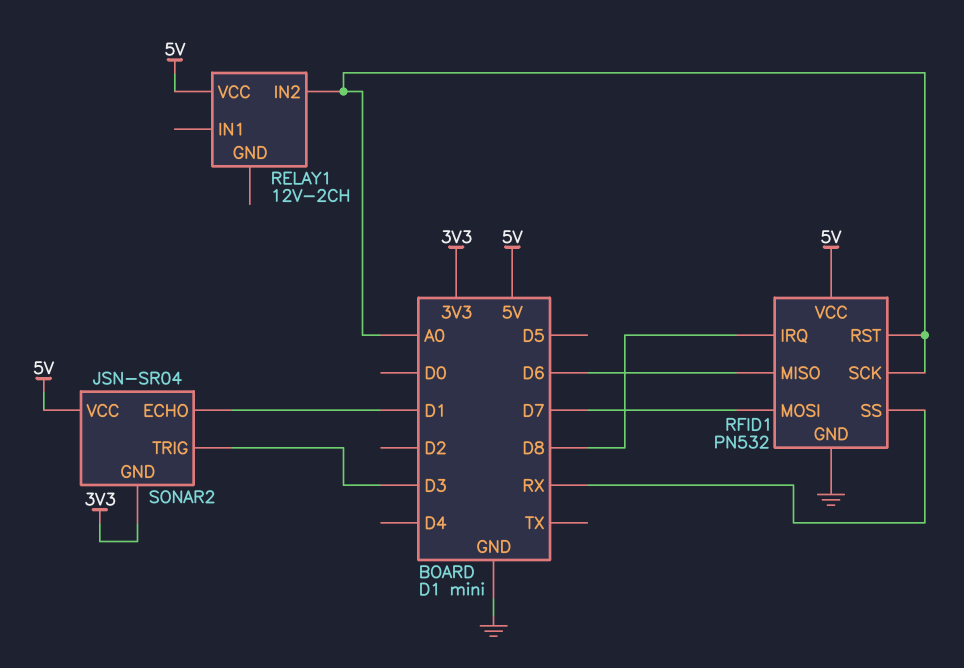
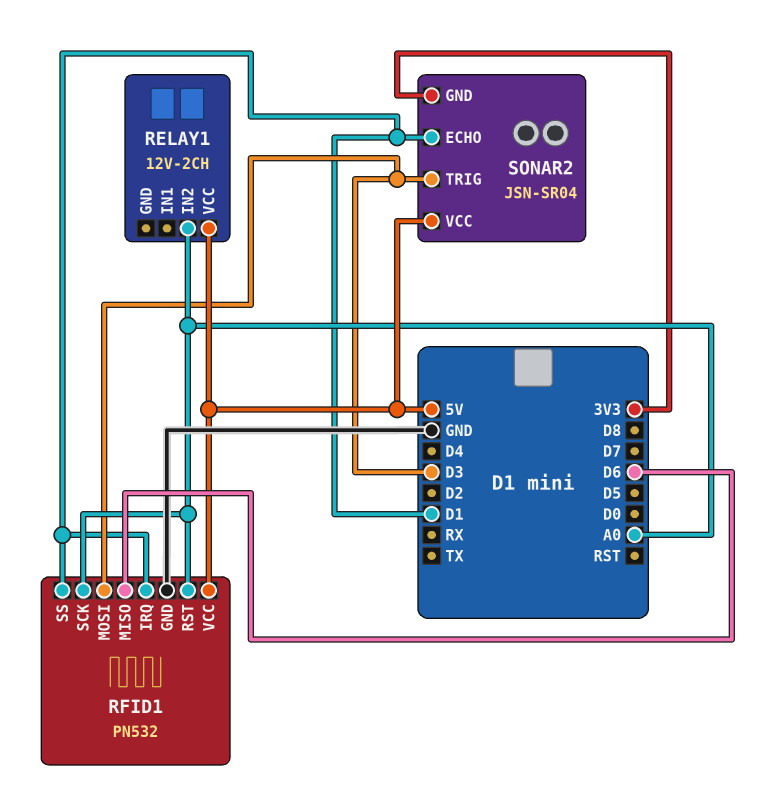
RFID1 pin IRQ: D8 -> D1
RFID1 pin MOSI: D7 -> D3
RFID1 pin SS: RX -> D1

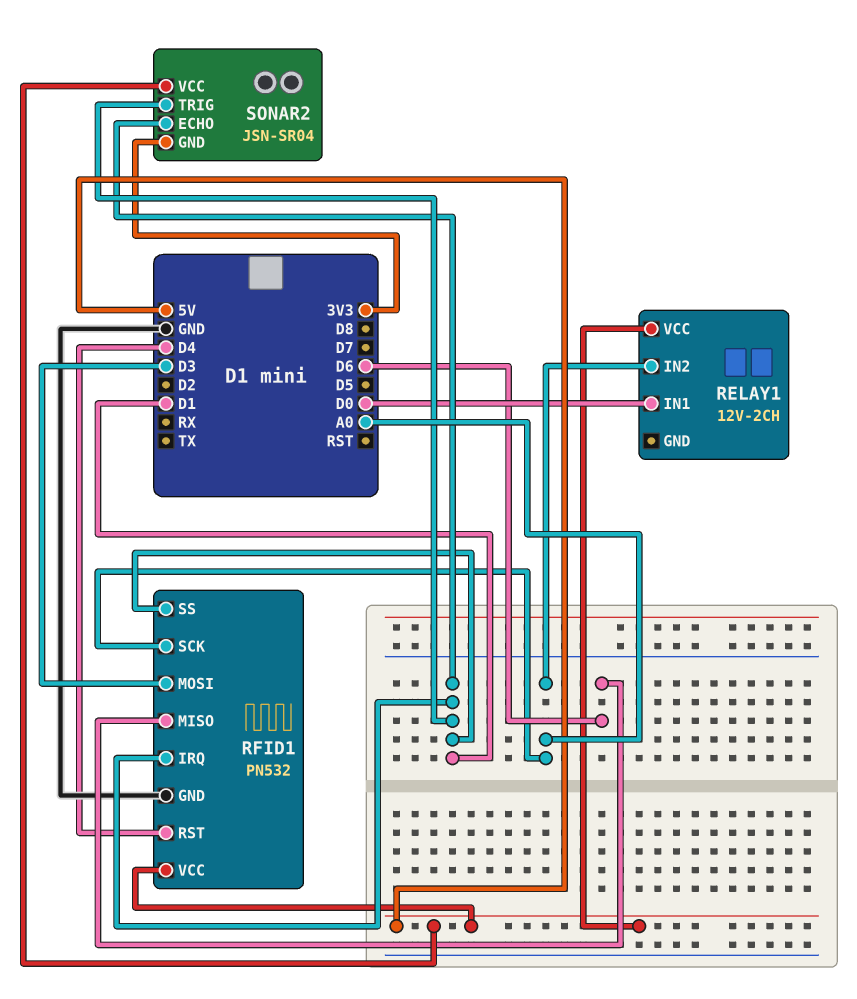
RELAY1 pin IN1: none -> D0
RFID1 pin RST: A0 -> D4
SONAR2 pin TRIG: D3 -> D1

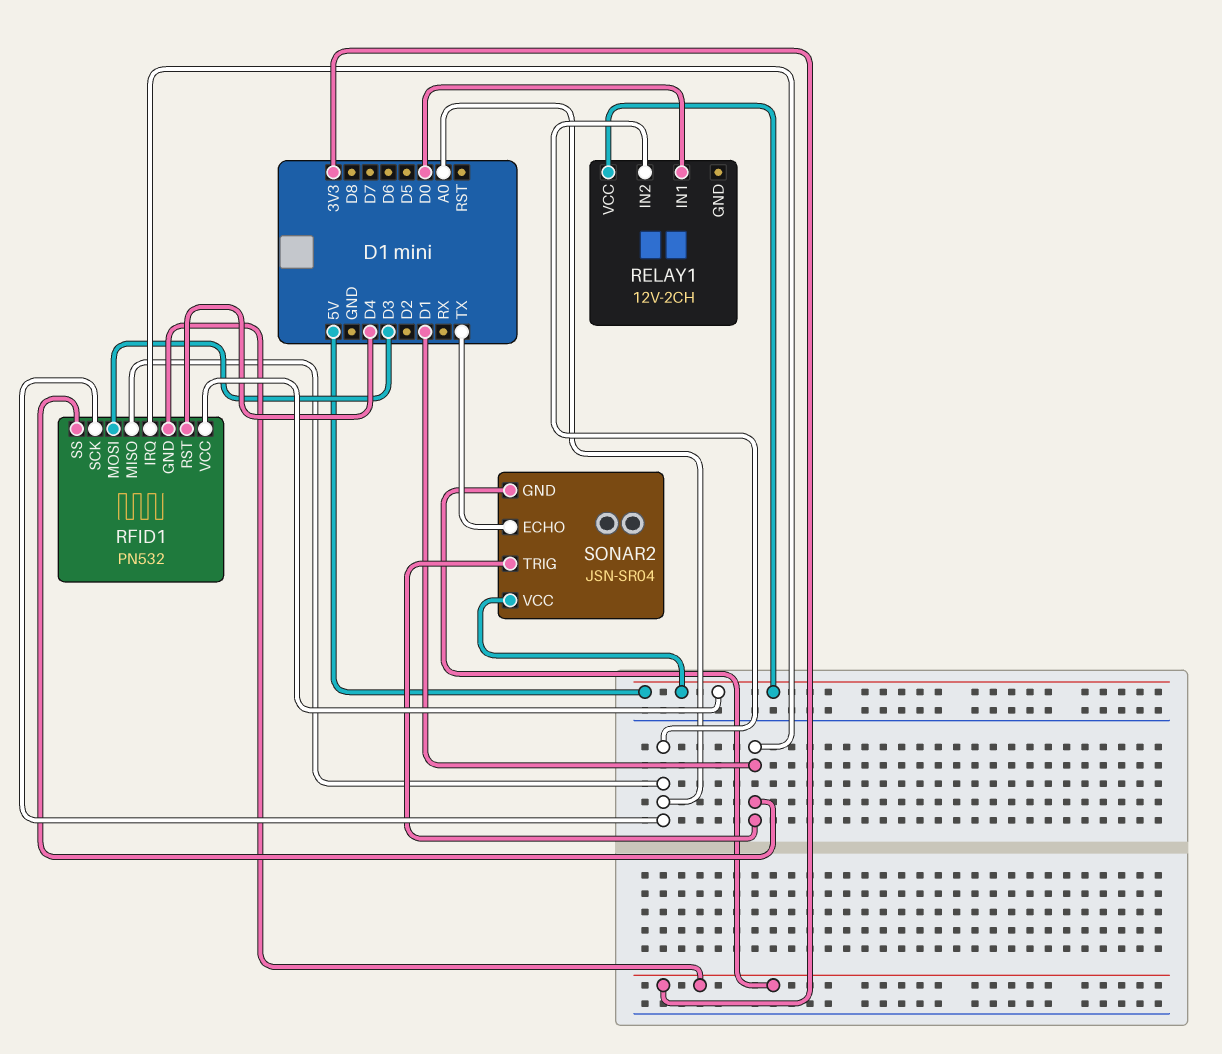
RFID1 pin GND: GND -> 3V3
RFID1 pin MISO: D6 -> A0
SONAR2 pin ECHO: D1 -> TX

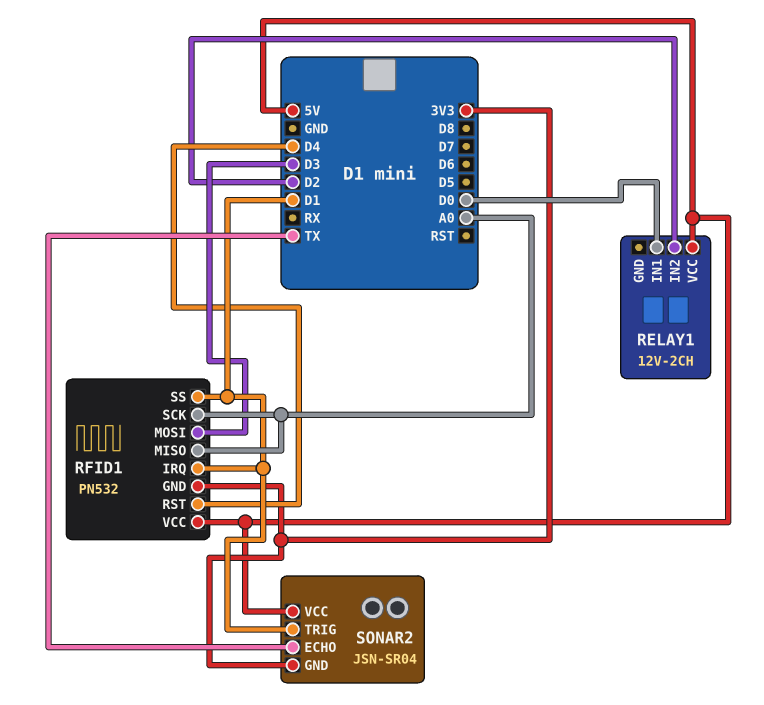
RELAY1 pin IN2: A0 -> D2

